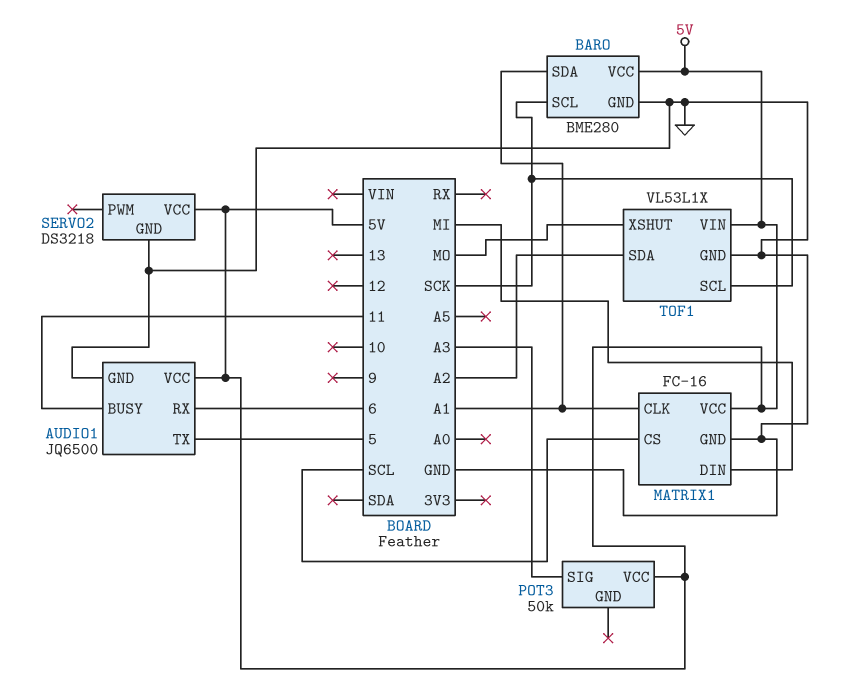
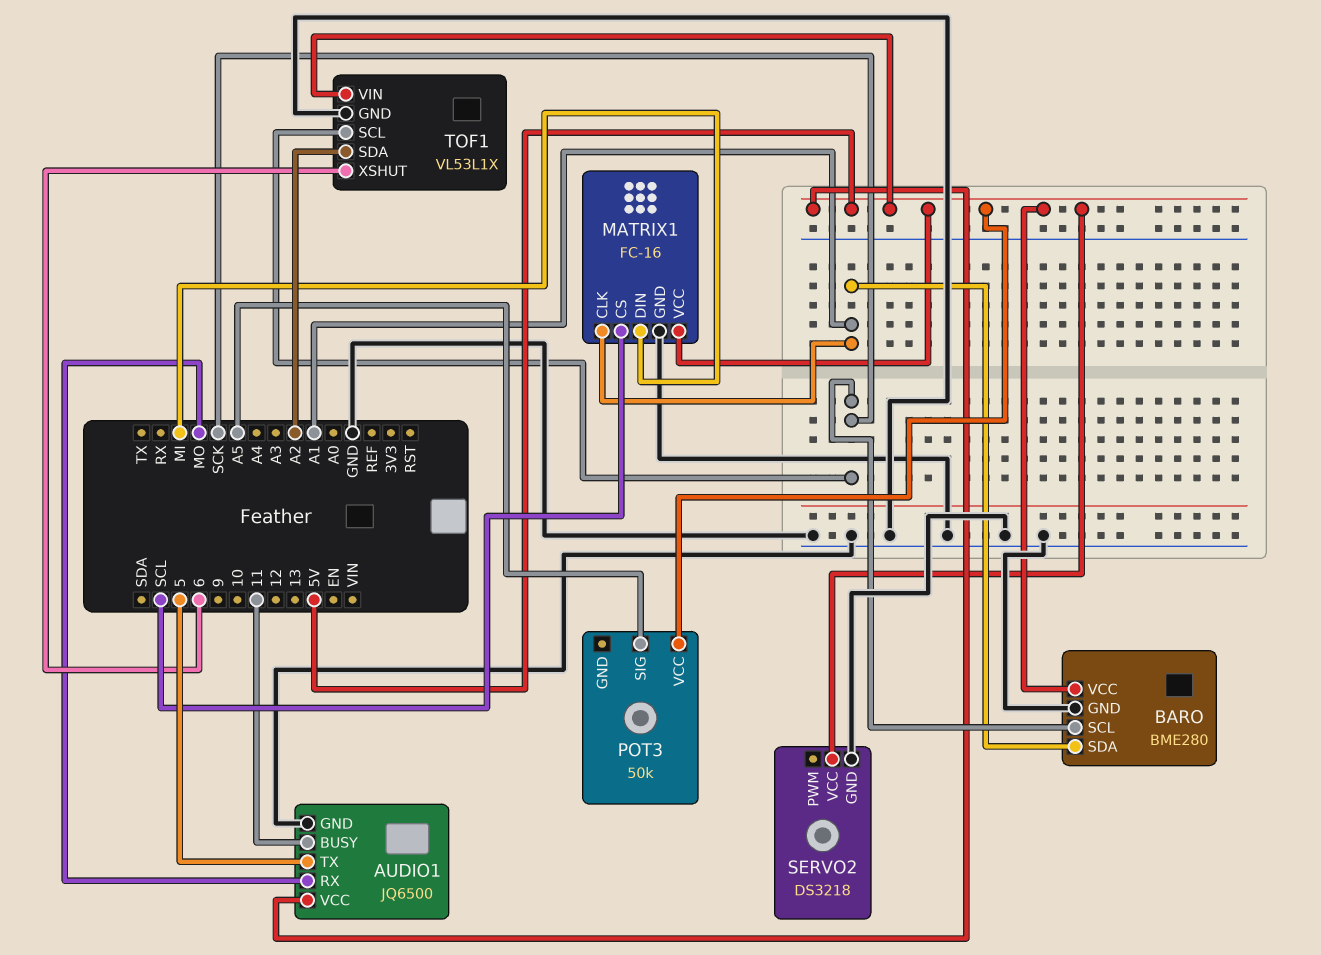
AUDIO1 pin RX: 6 -> MO
POT3 pin SIG: A3 -> A5
TOF1 pin XSHUT: MO -> 6

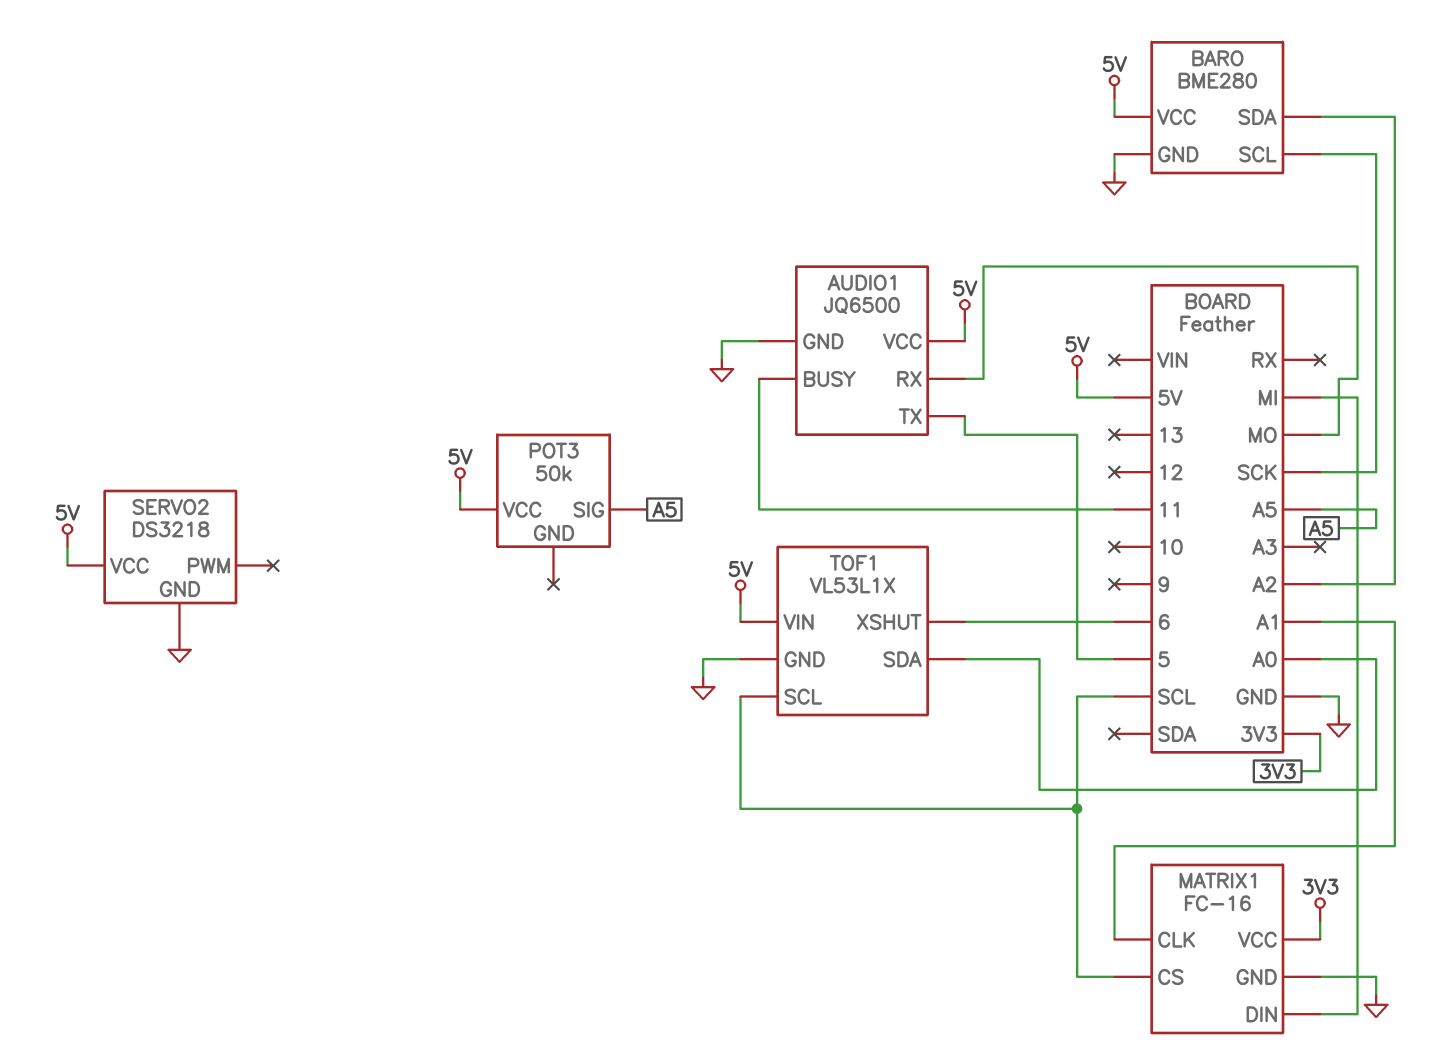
BARO pin SDA: A1 -> A2
MATRIX1 pin VCC: 5V -> 3V3
TOF1 pin SCL: SCK -> SCL
TOF1 pin SDA: A2 -> A0

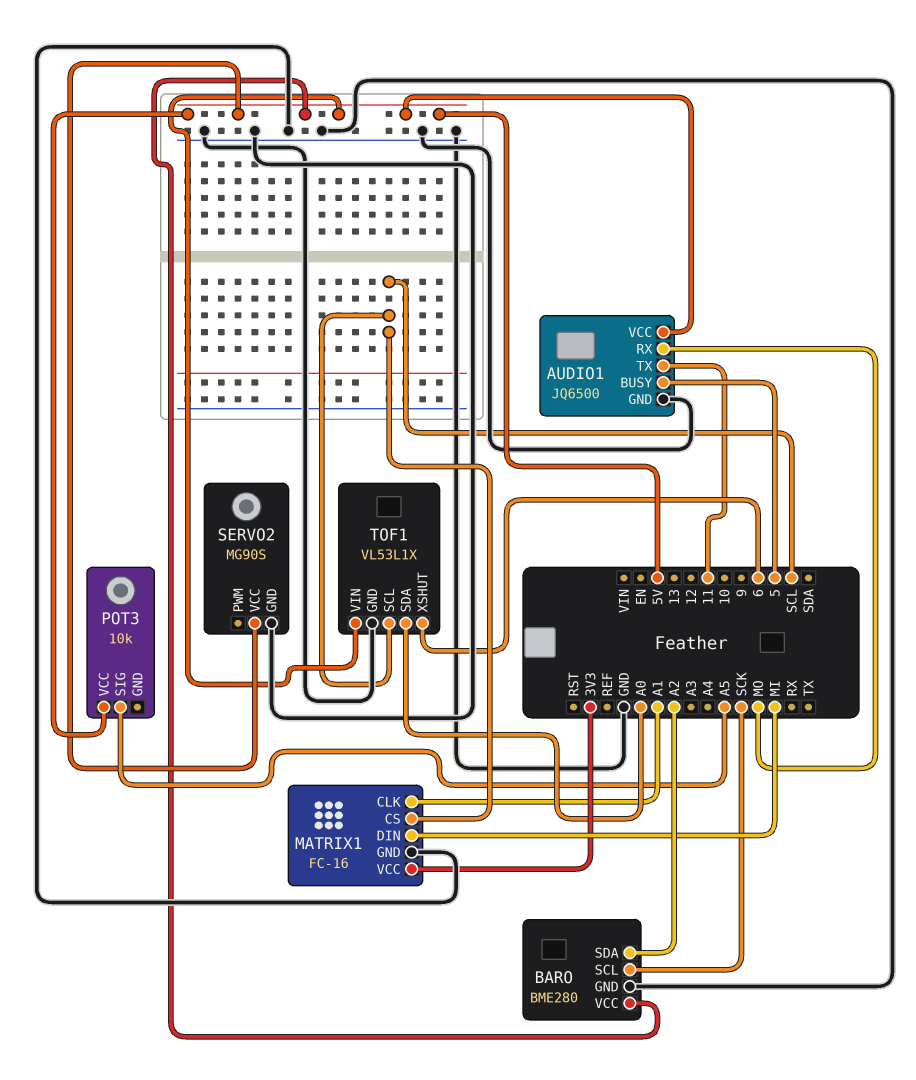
AUDIO1 pin BUSY: 11 -> 5
AUDIO1 pin TX: 5 -> 11
POT3: 50k -> 10k
SERVO2: DS3218 -> MG90S

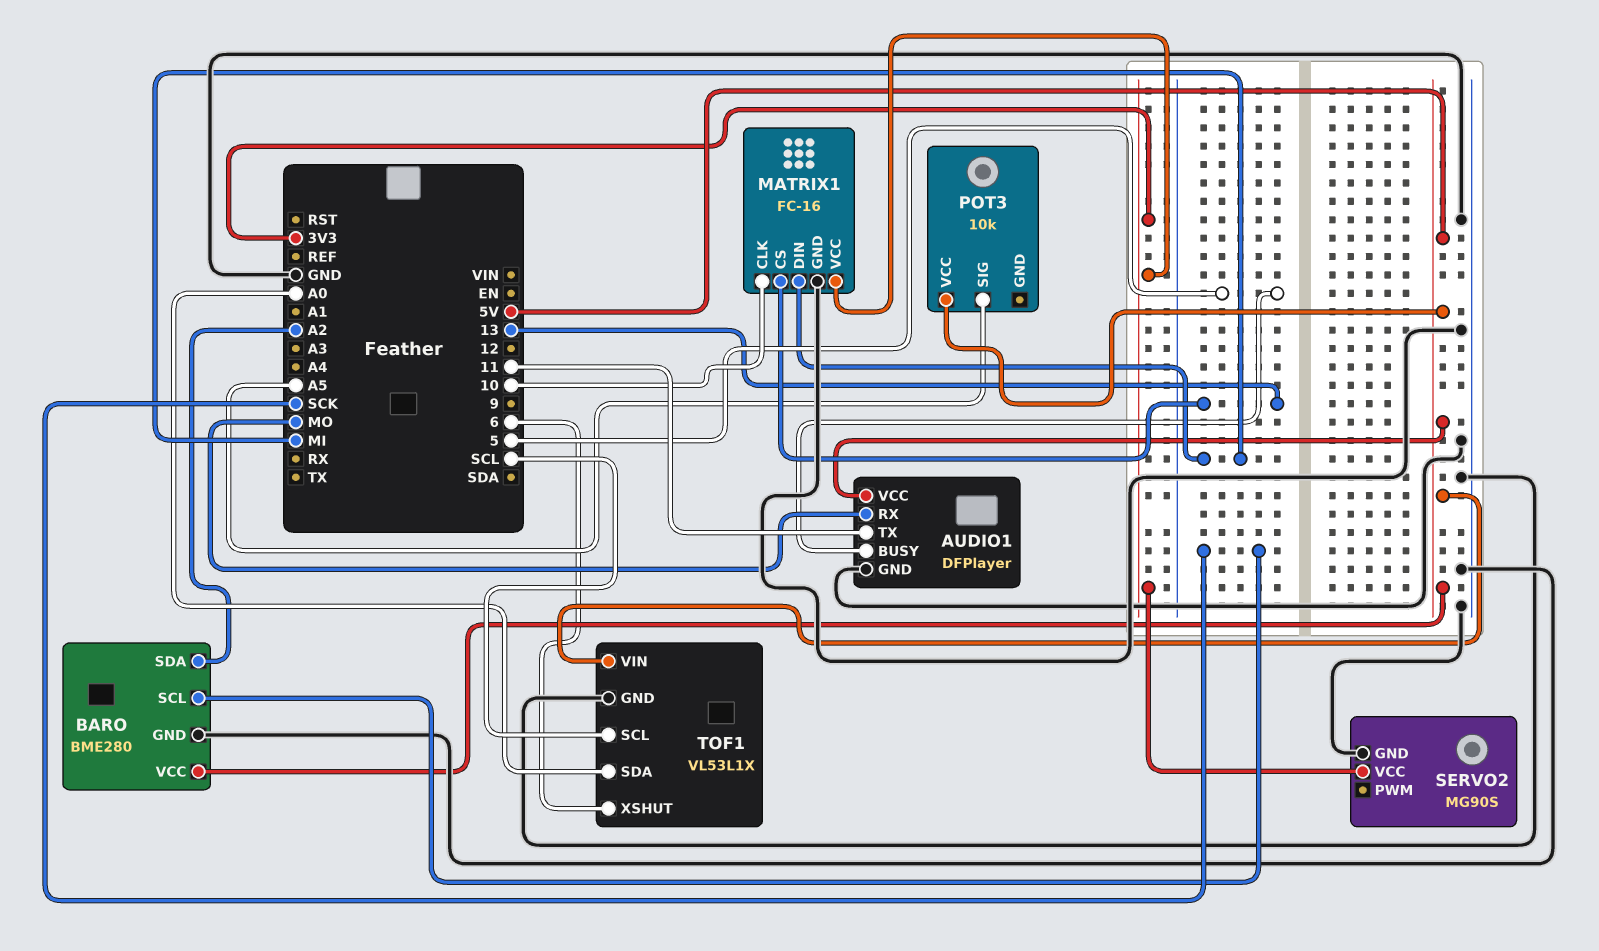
AUDIO1: JQ6500 -> DFPlayer
MATRIX1 pin CLK: A1 -> 10
MATRIX1 pin CS: SCL -> 13
SERVO2 pin VCC: 5V -> 3V3

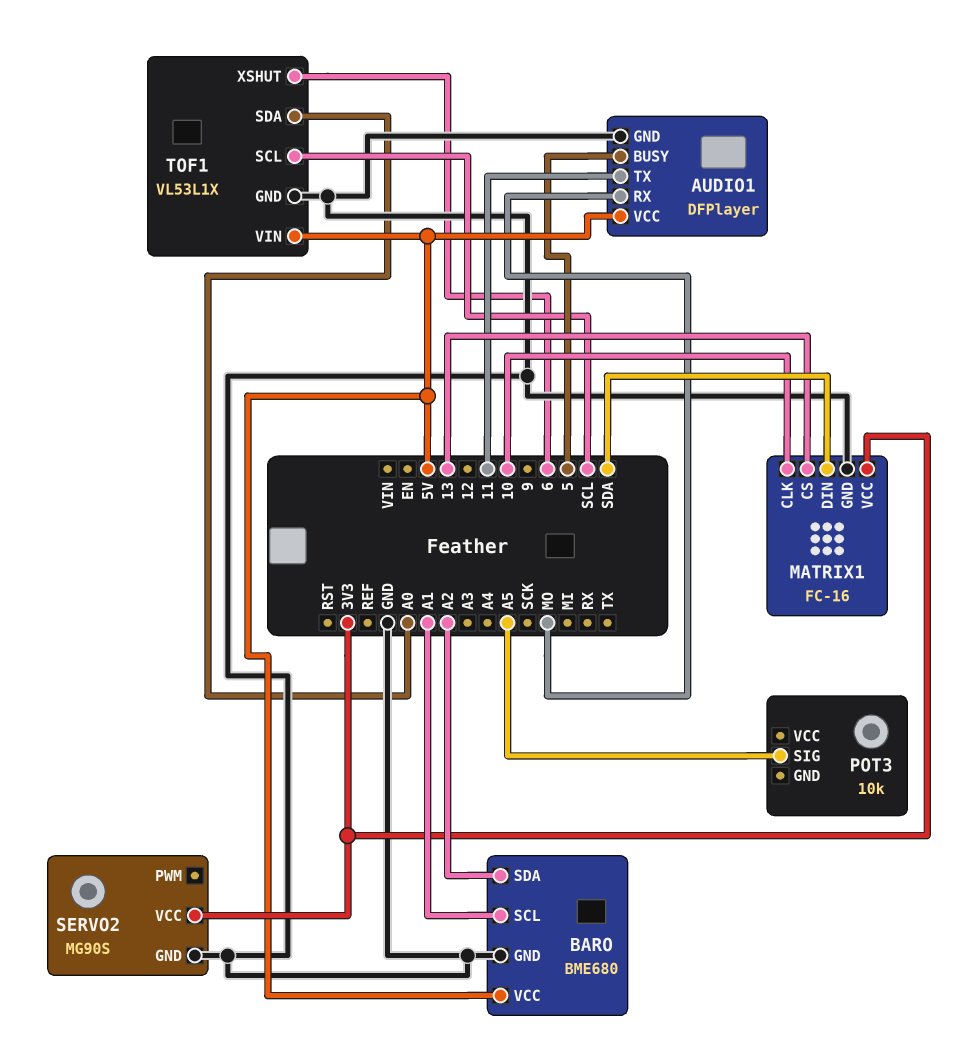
BARO: BME280 -> BME680
BARO pin SCL: SCK -> A1
MATRIX1 pin DIN: MI -> SDA
POT3 pin VCC: 5V -> none

